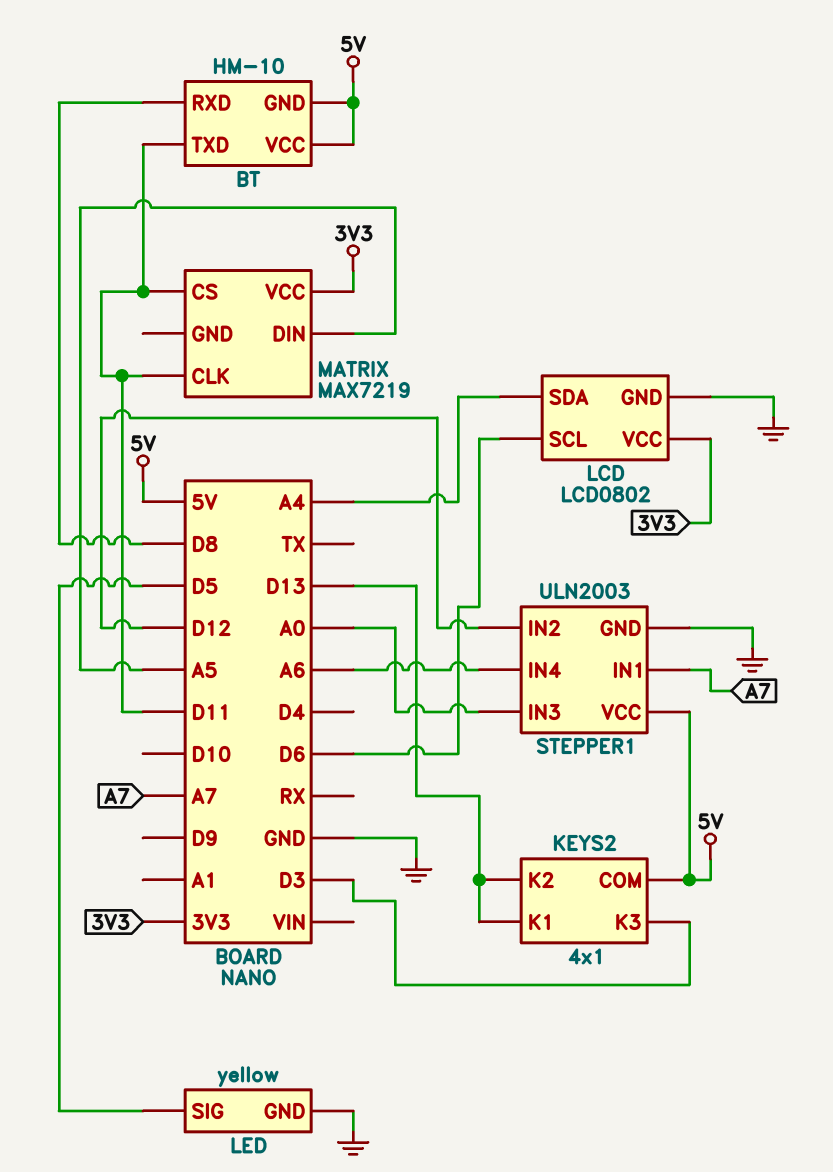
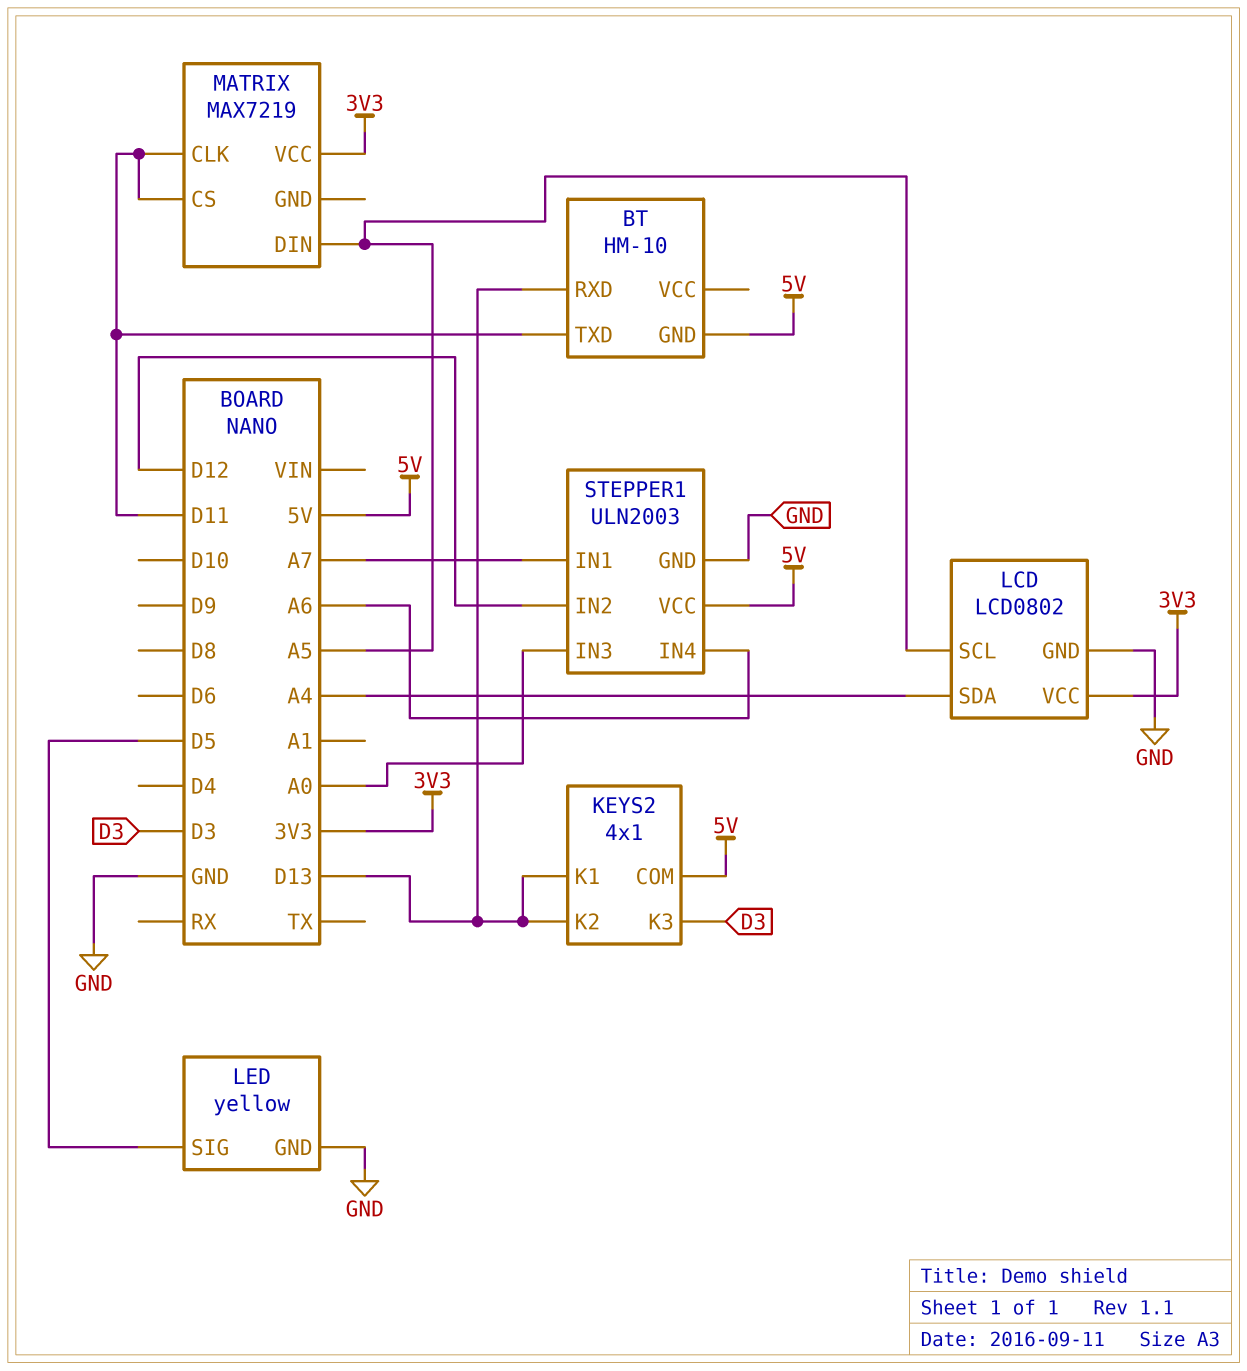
BT pin RXD: D8 -> D13
BT pin VCC: 5V -> none
LCD pin SCL: D6 -> A5

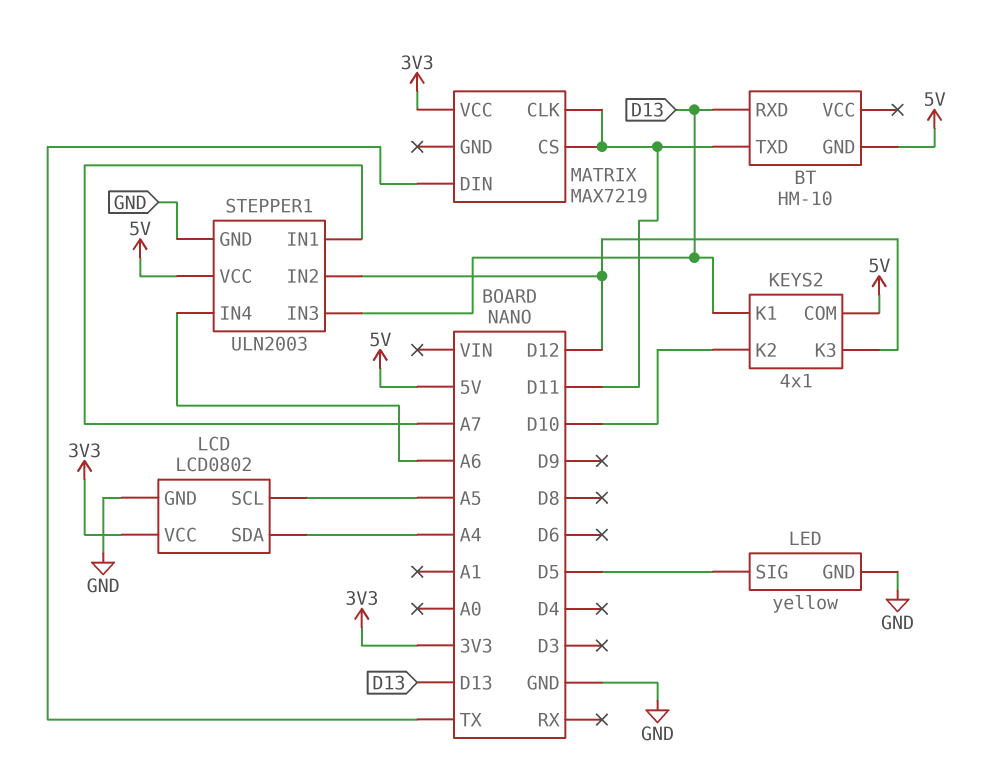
KEYS2 pin K2: D13 -> D10
KEYS2 pin K3: D3 -> D12
MATRIX pin DIN: A5 -> TX
STEPPER1 pin IN3: A0 -> D13

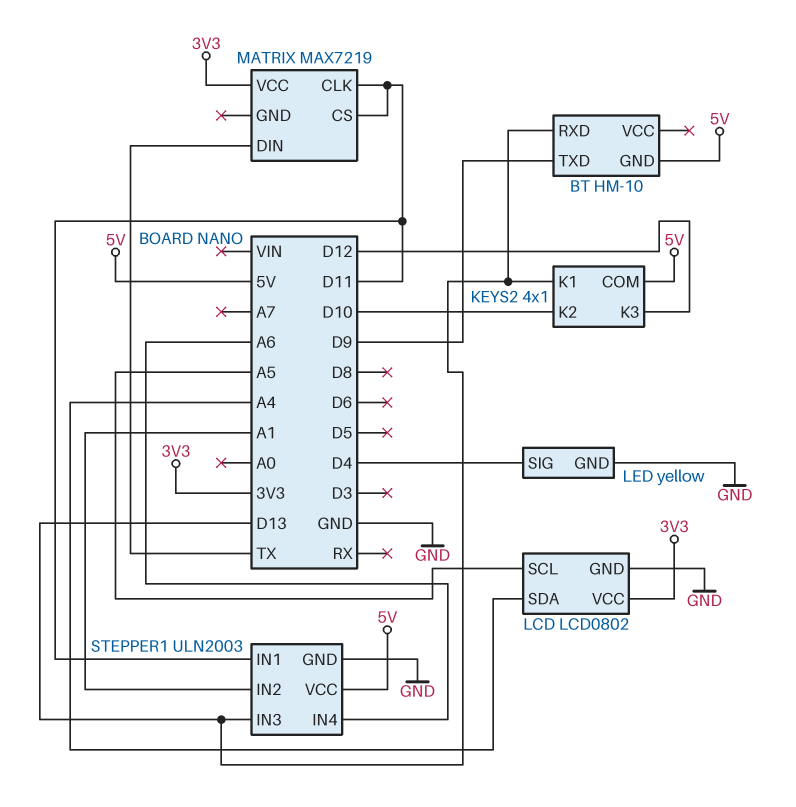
BT pin TXD: D11 -> D9
LED pin SIG: D5 -> D4
STEPPER1 pin IN1: A7 -> D11
STEPPER1 pin IN2: D12 -> A1

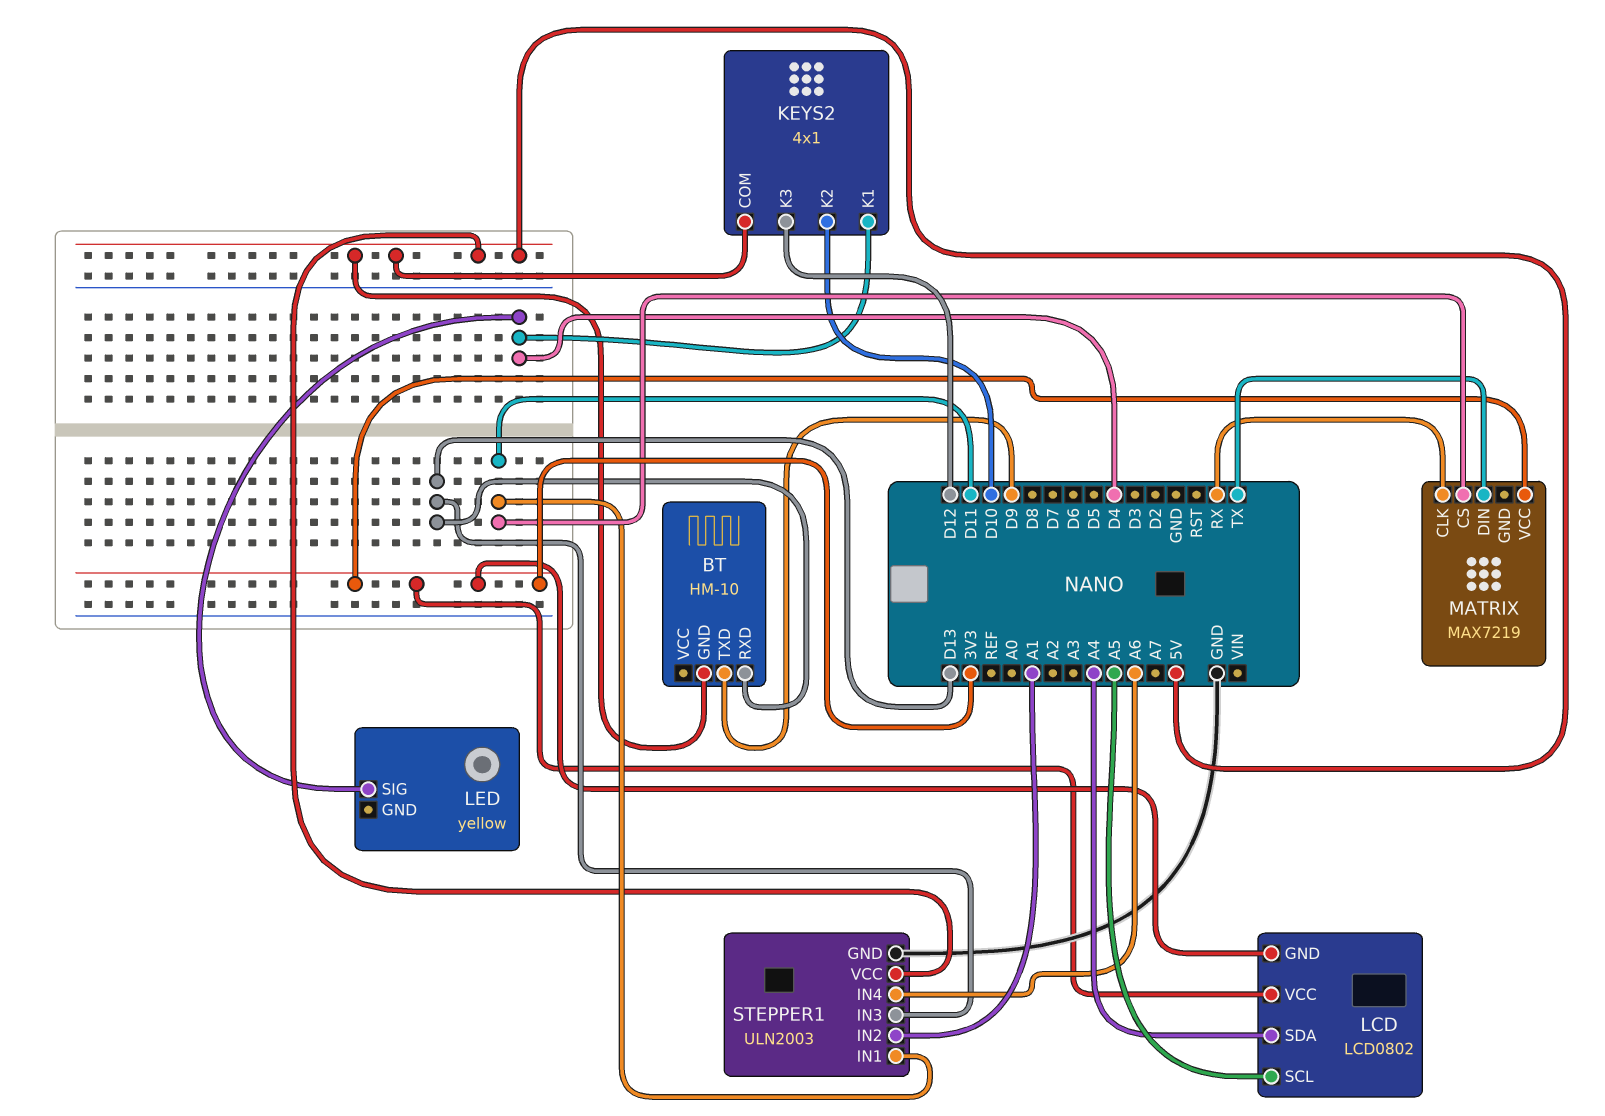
KEYS2 pin K1: D13 -> D4
LCD pin GND: GND -> 3V3
LED pin GND: GND -> none
MATRIX pin CLK: D11 -> RX

